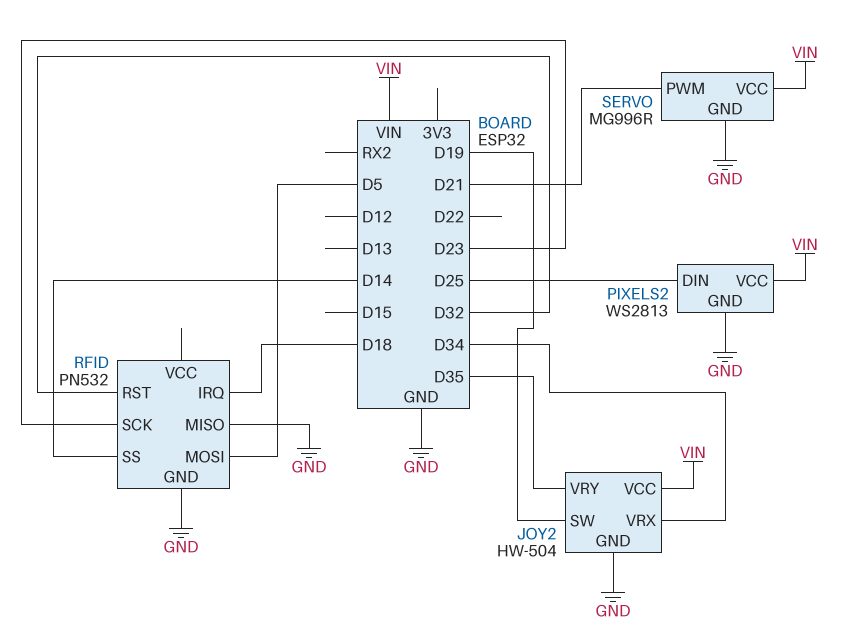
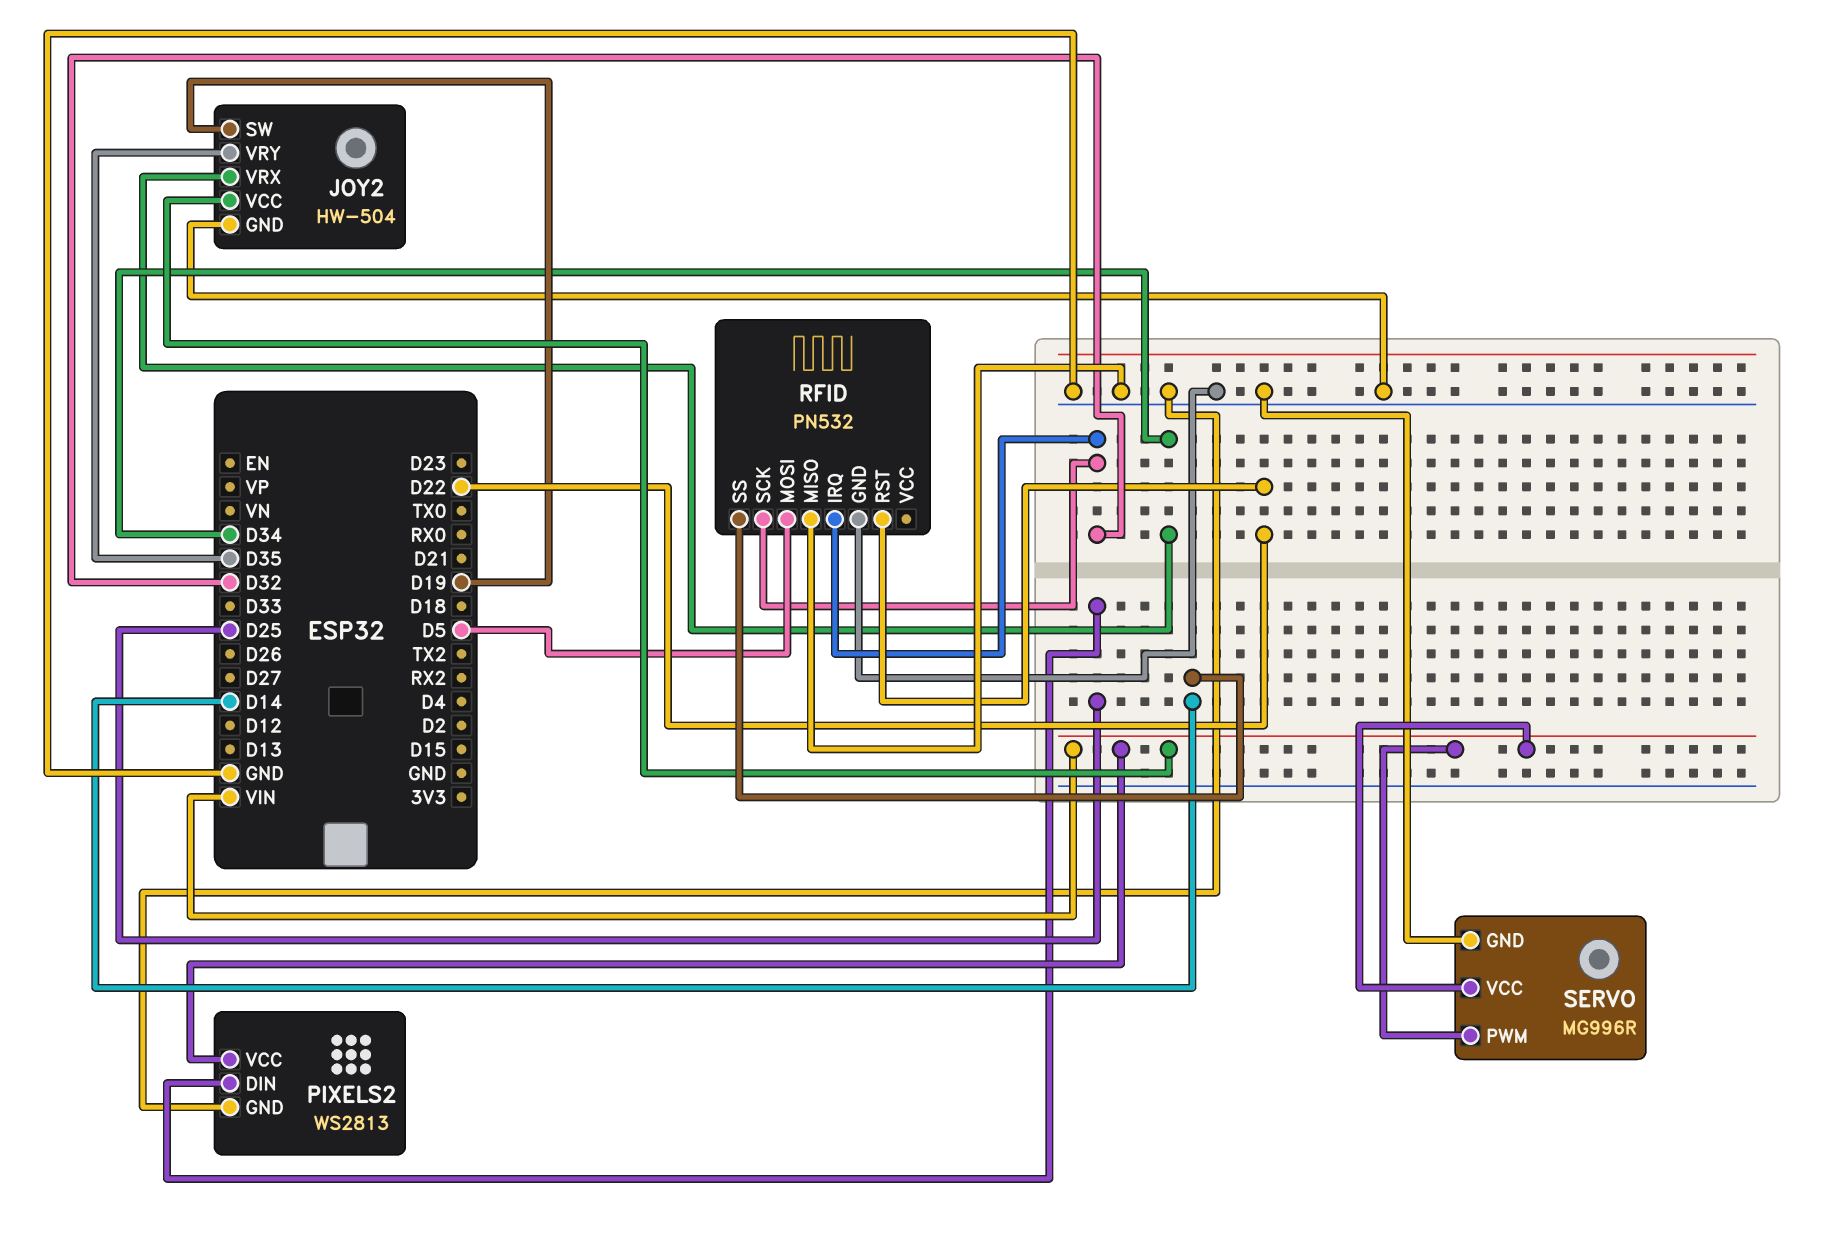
RFID pin IRQ: D18 -> D32
RFID pin RST: D32 -> D22
RFID pin SCK: D23 -> D32
SERVO pin PWM: D21 -> VIN

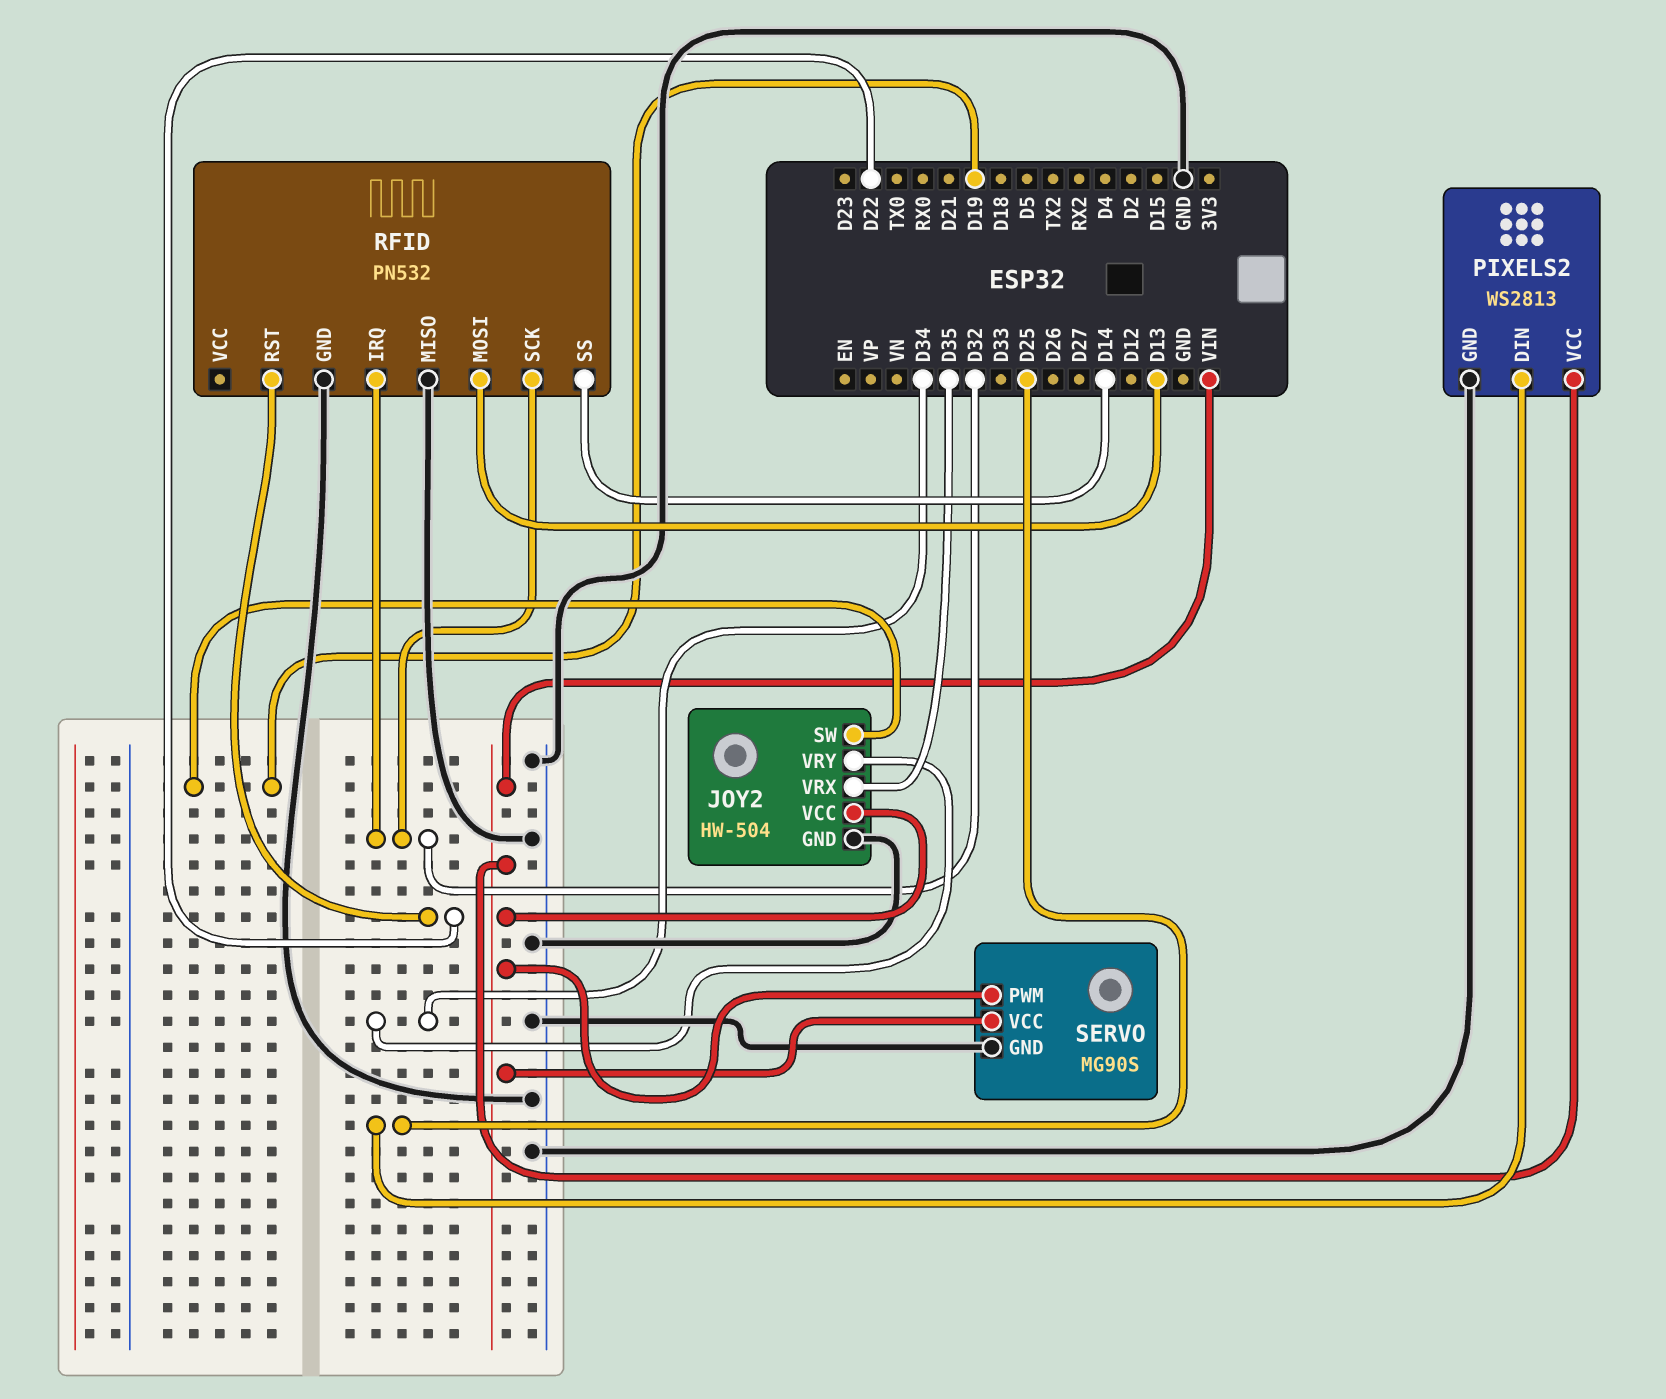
JOY2 pin VRX: D34 -> D35
JOY2 pin VRY: D35 -> D34
RFID pin MOSI: D5 -> D13
SERVO: MG996R -> MG90S

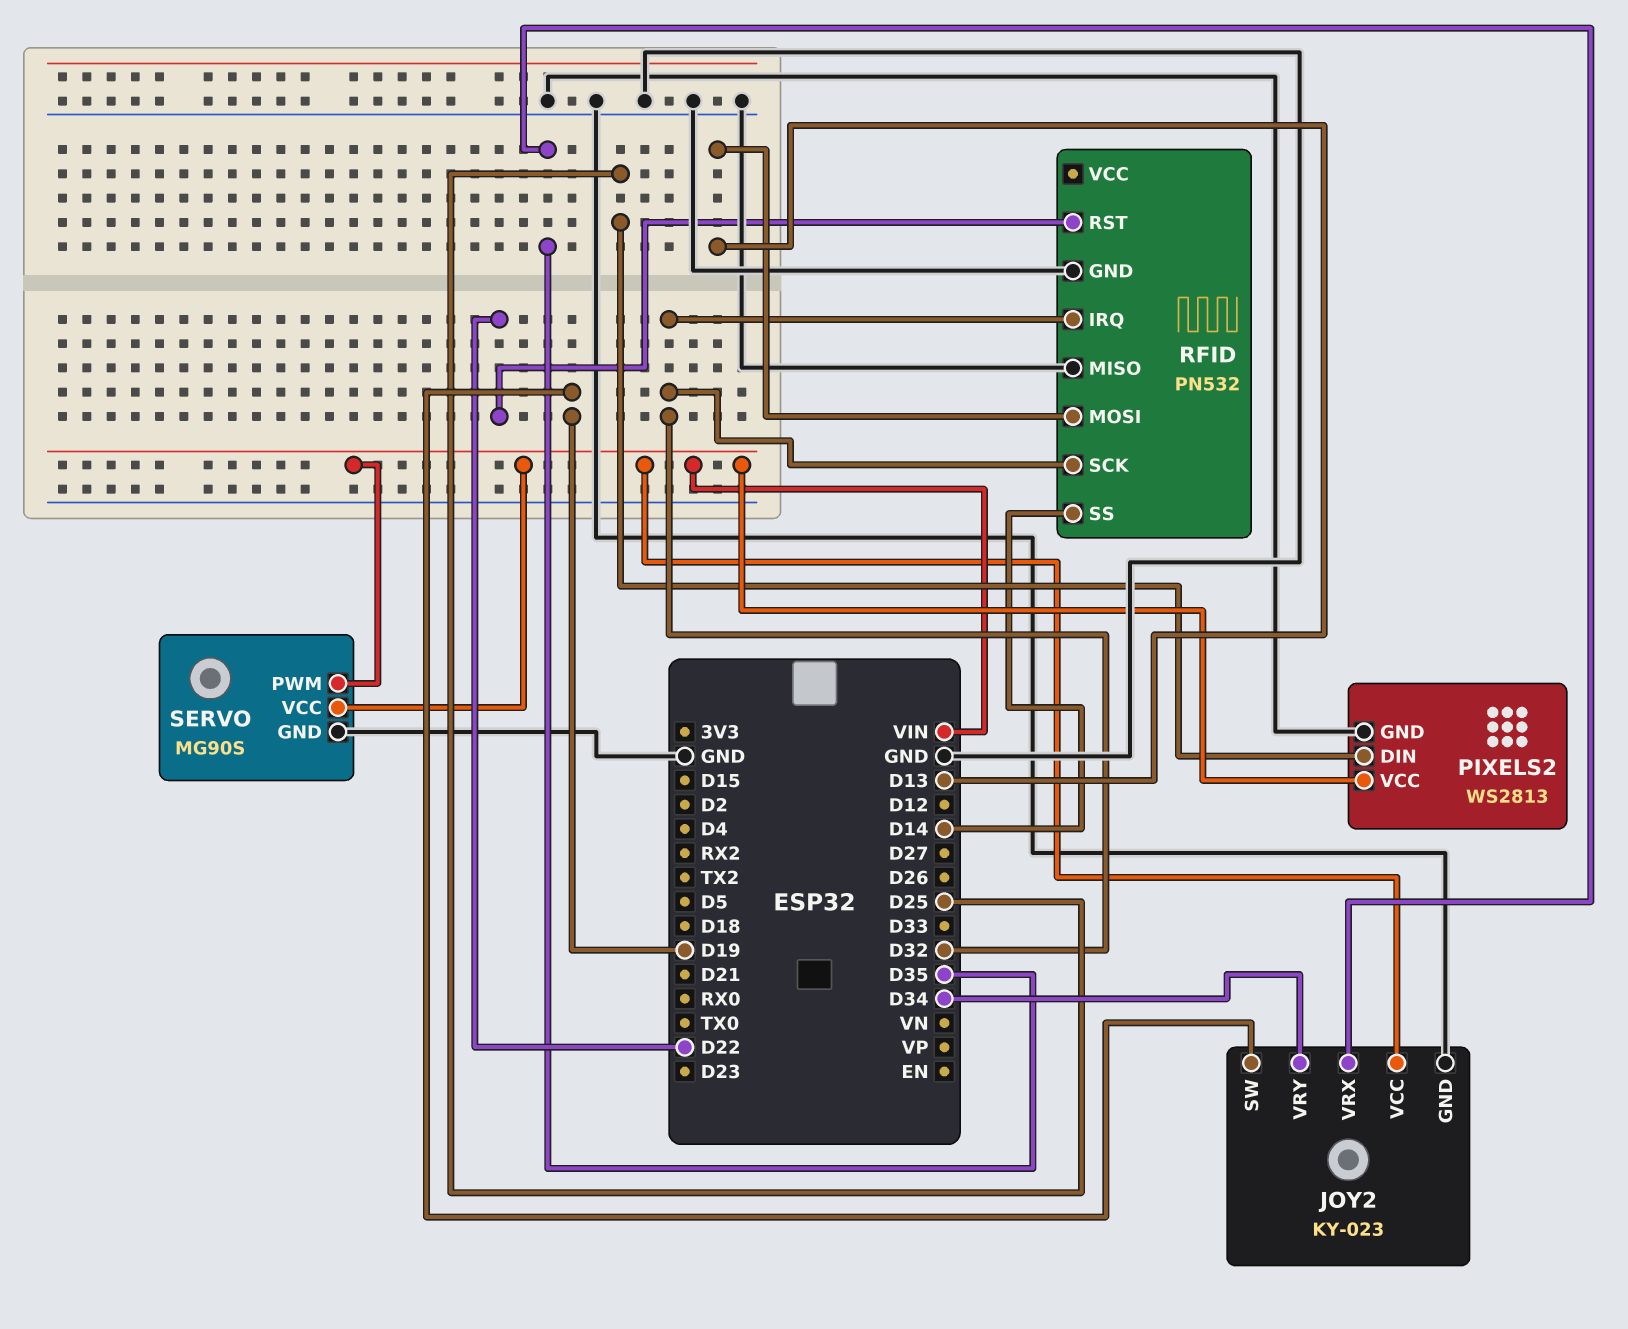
JOY2: HW-504 -> KY-023

